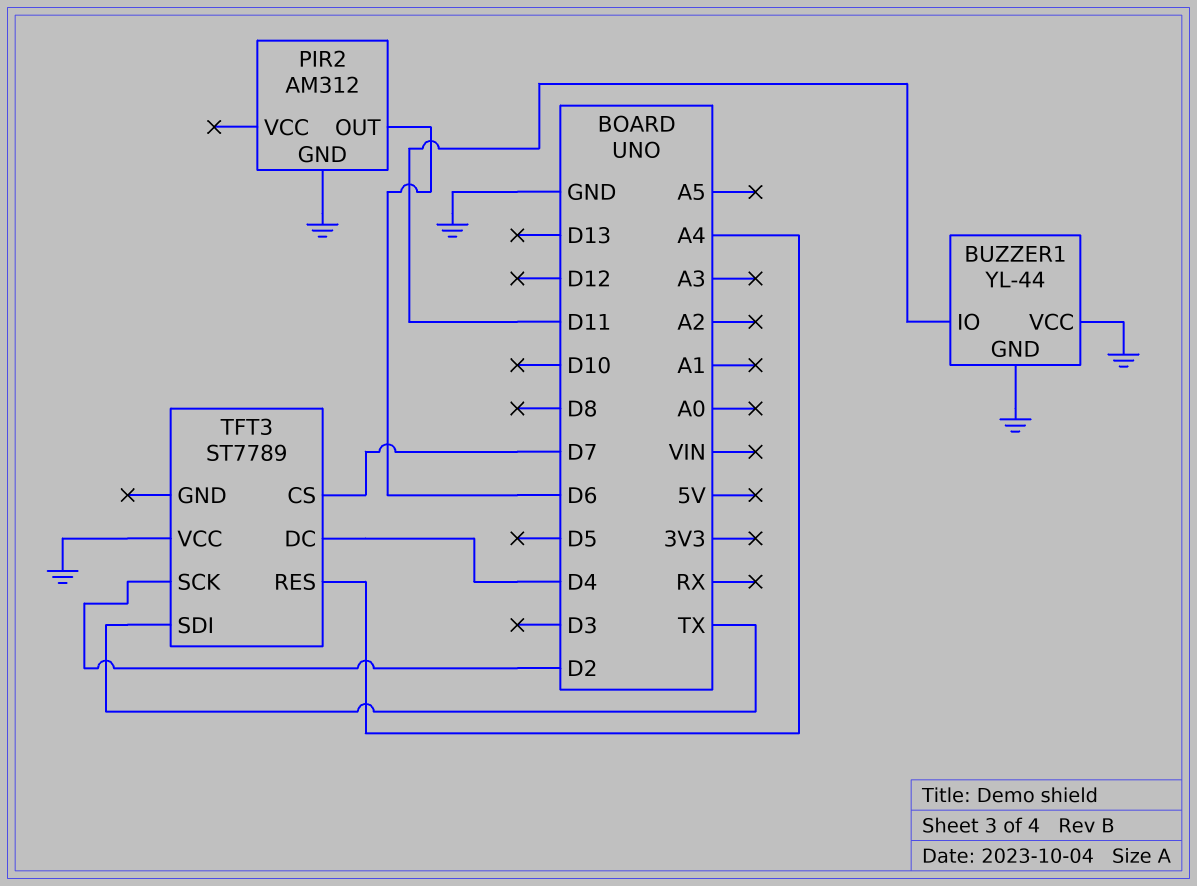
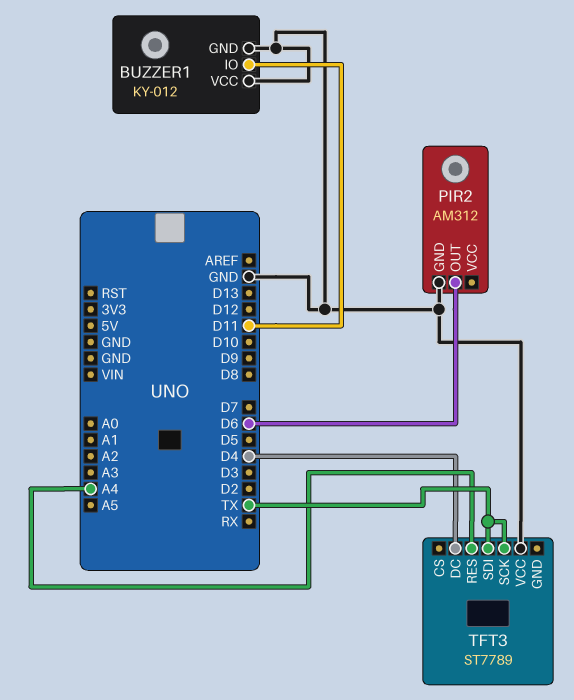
BUZZER1: YL-44 -> KY-012
TFT3 pin CS: D7 -> none
TFT3 pin SCK: D2 -> TX

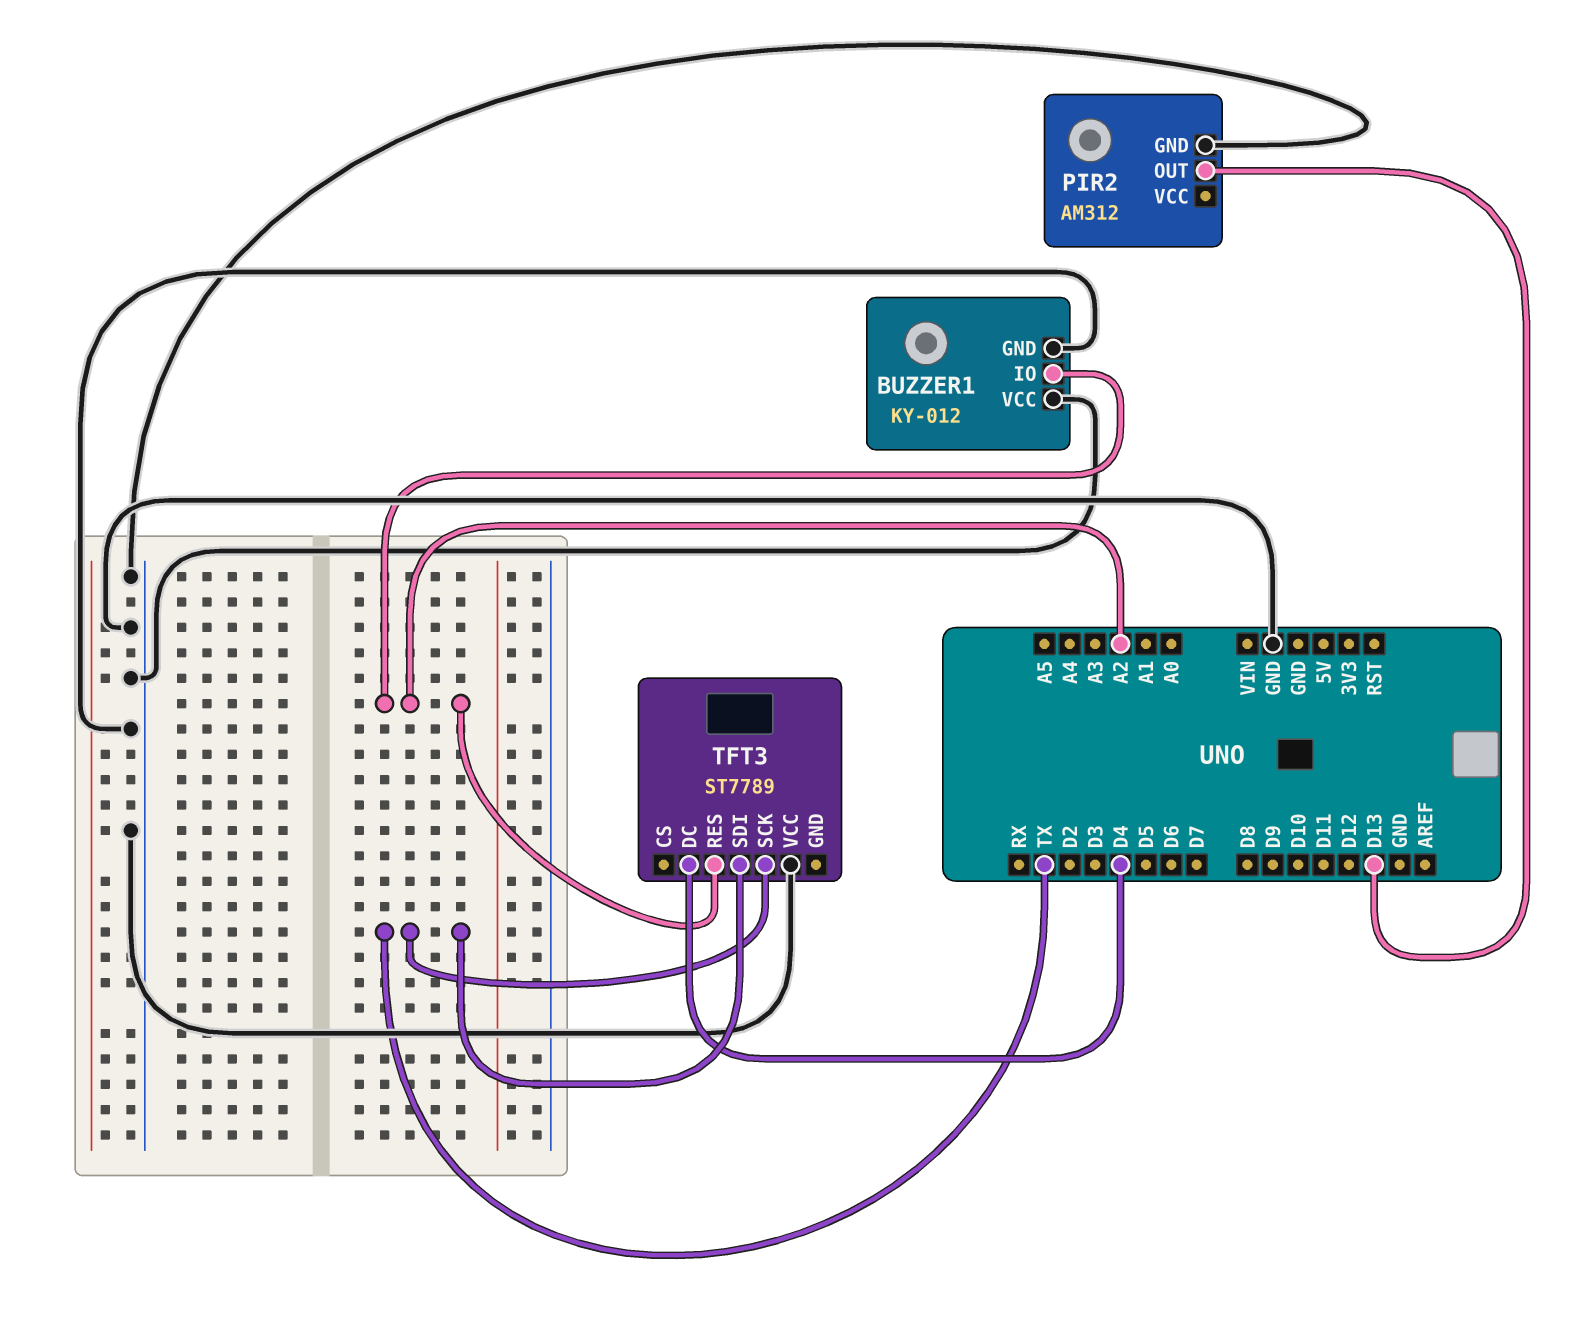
BUZZER1 pin IO: D11 -> A2
PIR2 pin OUT: D6 -> D13
TFT3 pin RES: A4 -> A2

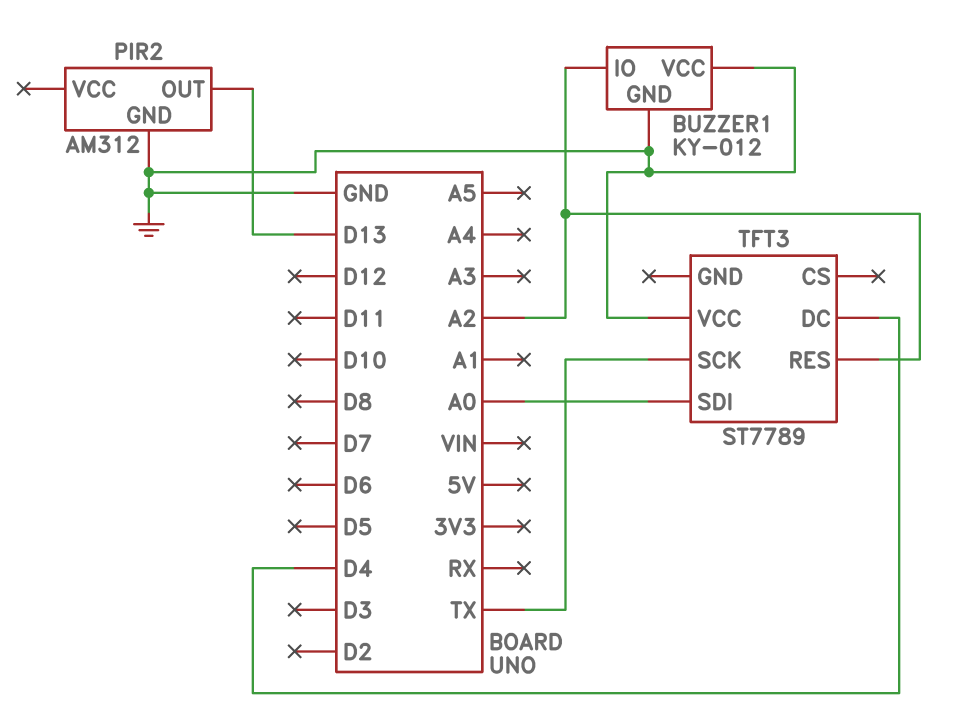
TFT3 pin SDI: TX -> A0

